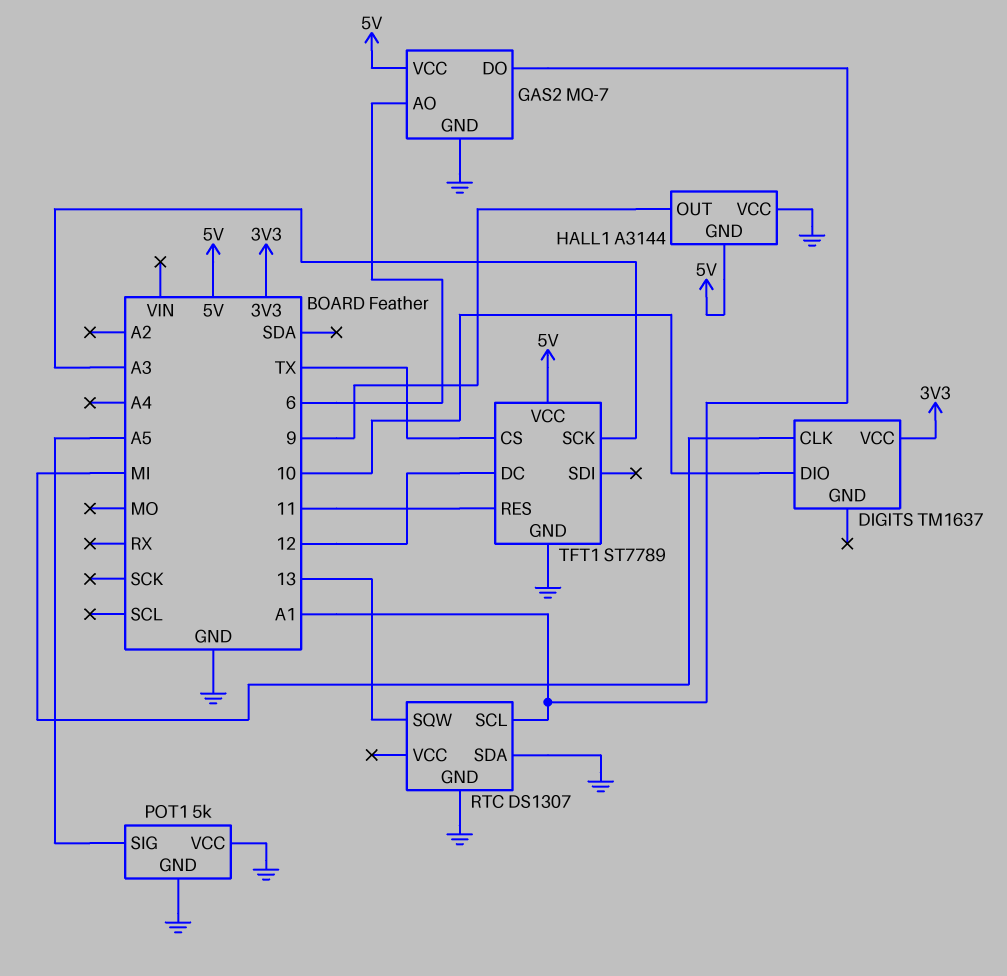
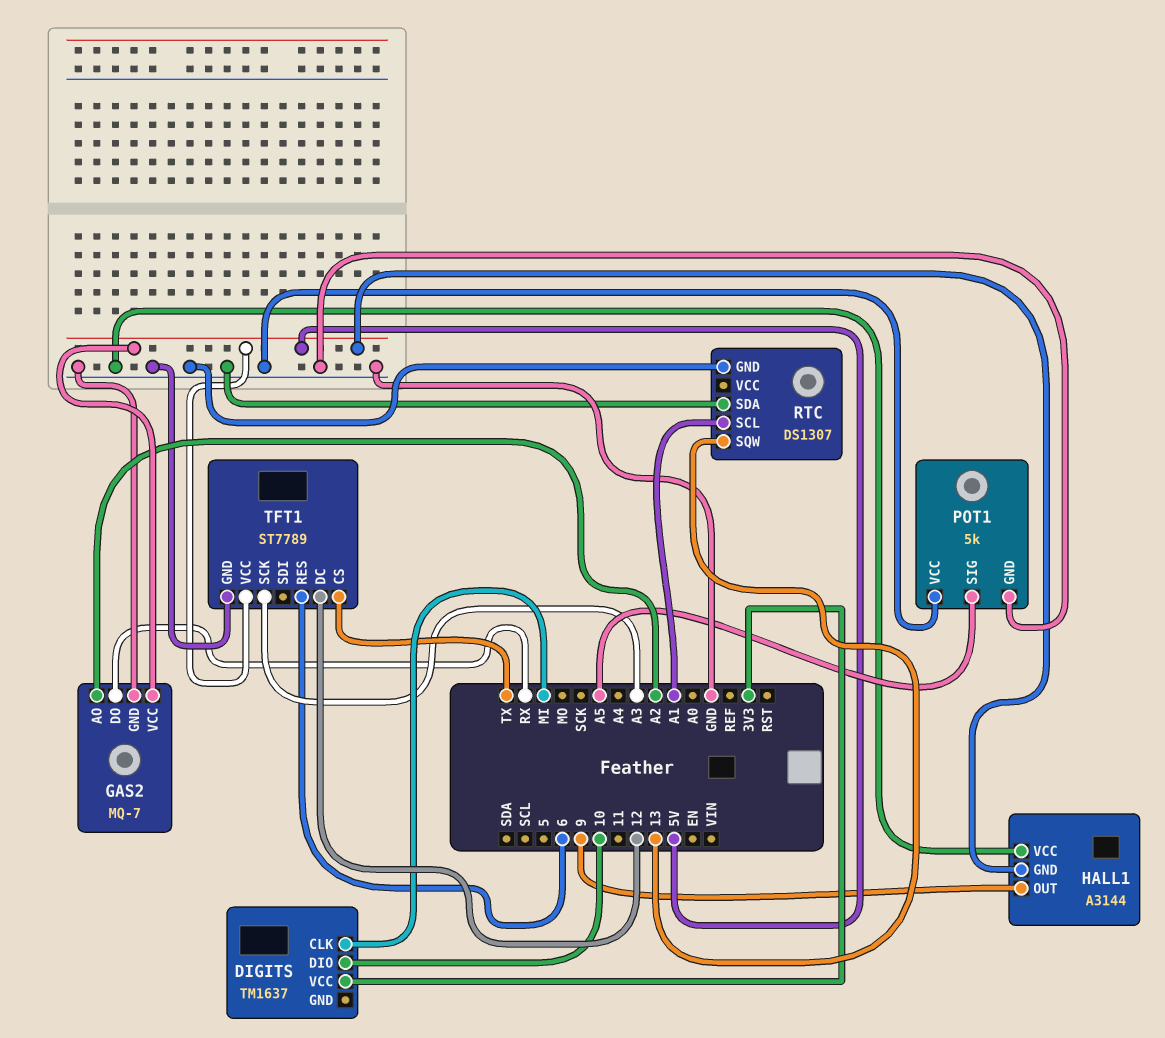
GAS2 pin AO: 6 -> A2
GAS2 pin DO: A1 -> RX
TFT1 pin RES: 11 -> 6

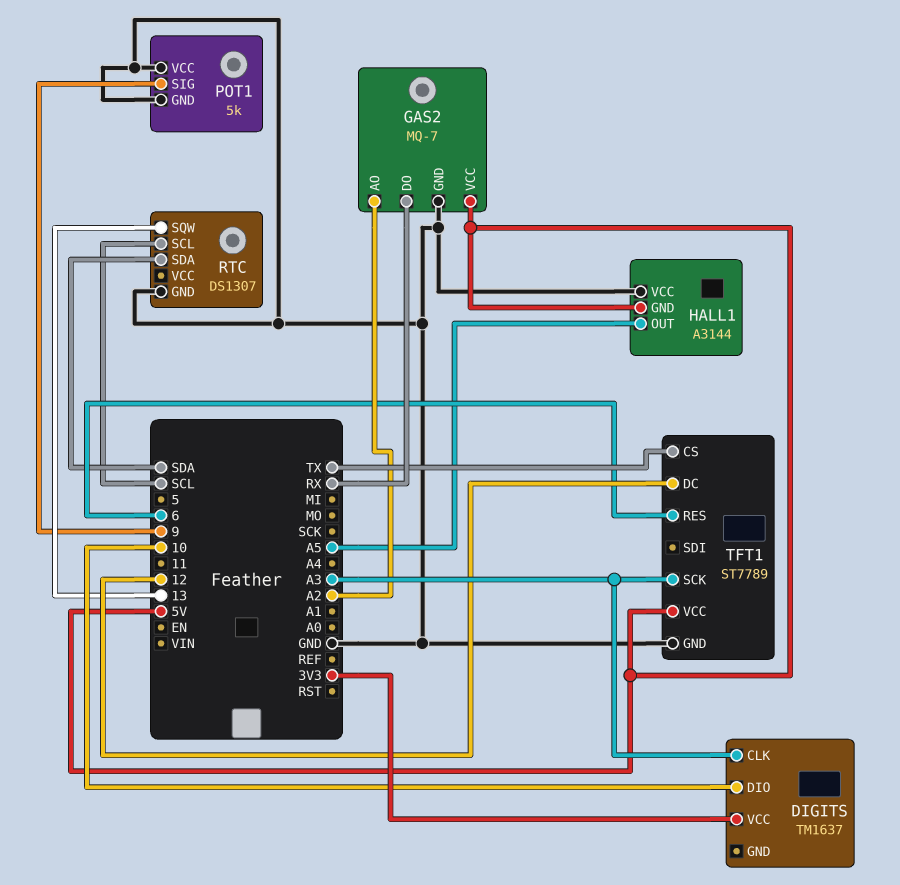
DIGITS pin CLK: MI -> A3
HALL1 pin OUT: 9 -> A5
POT1 pin SIG: A5 -> 9
RTC pin SCL: A1 -> SCL
RTC pin SDA: GND -> SDA

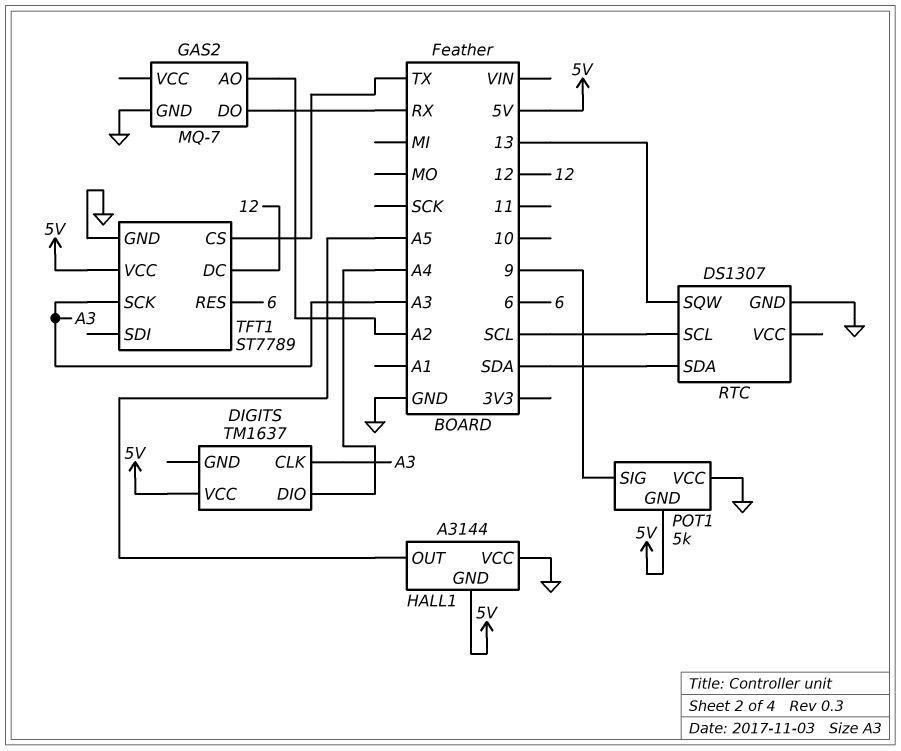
DIGITS pin DIO: 10 -> A4
DIGITS pin VCC: 3V3 -> 5V
GAS2 pin VCC: 5V -> none
POT1 pin GND: GND -> 5V

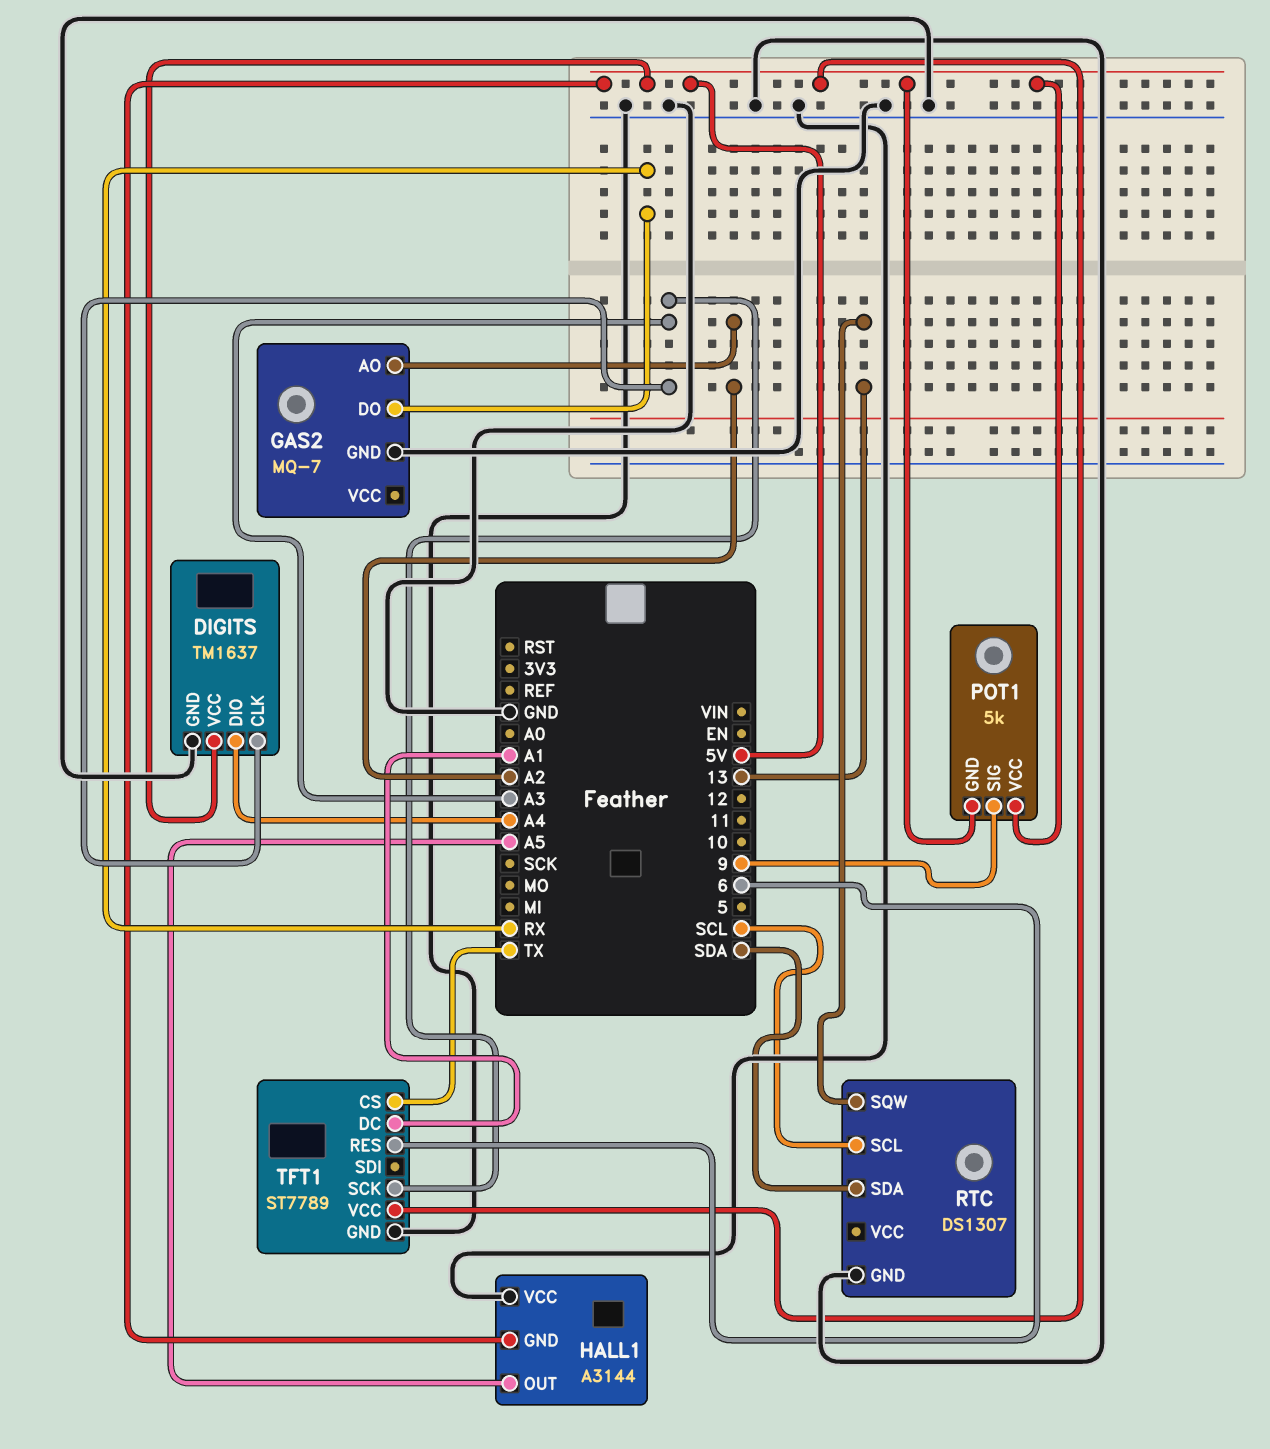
DIGITS pin GND: none -> GND
POT1 pin VCC: GND -> 5V
TFT1 pin DC: 12 -> A1

